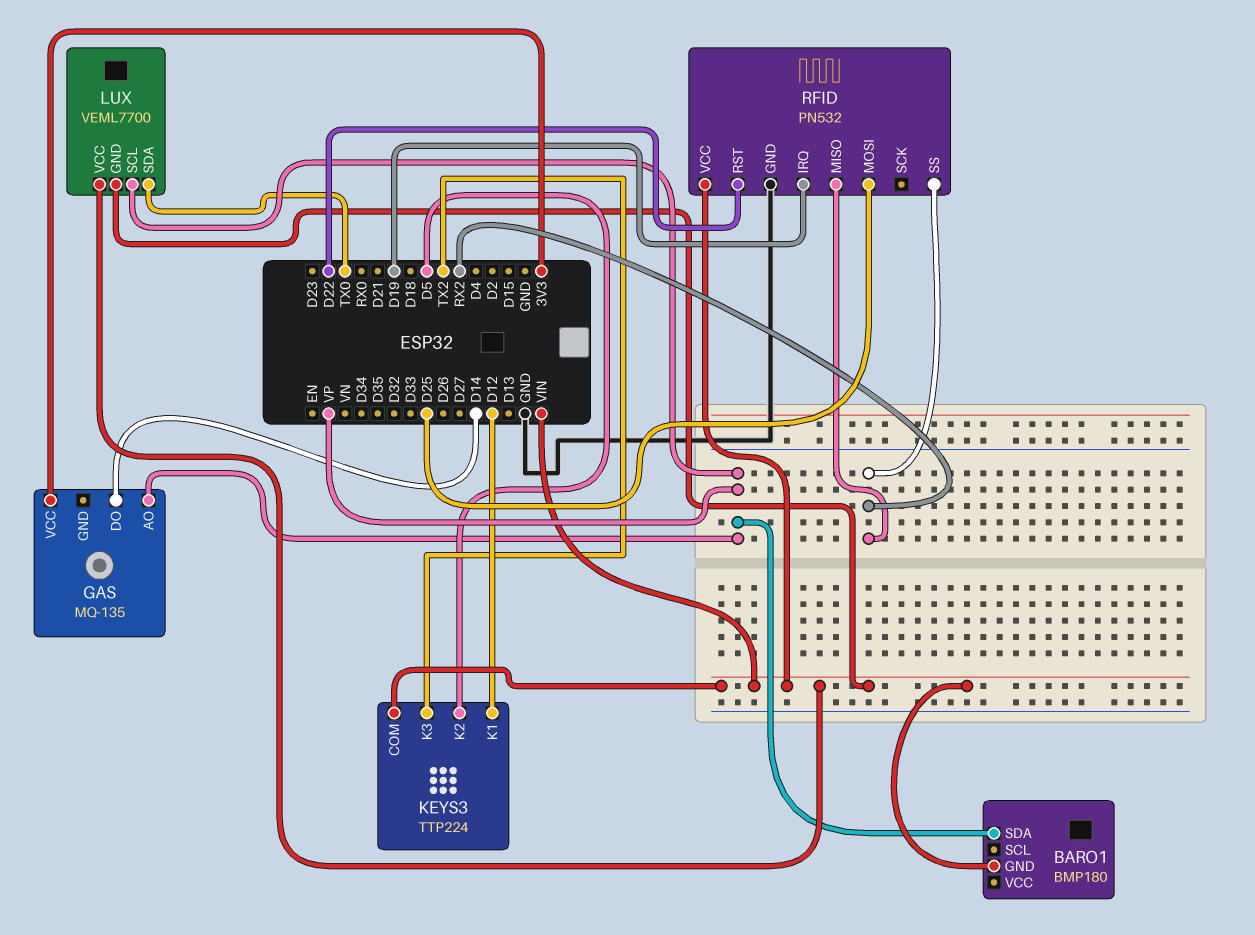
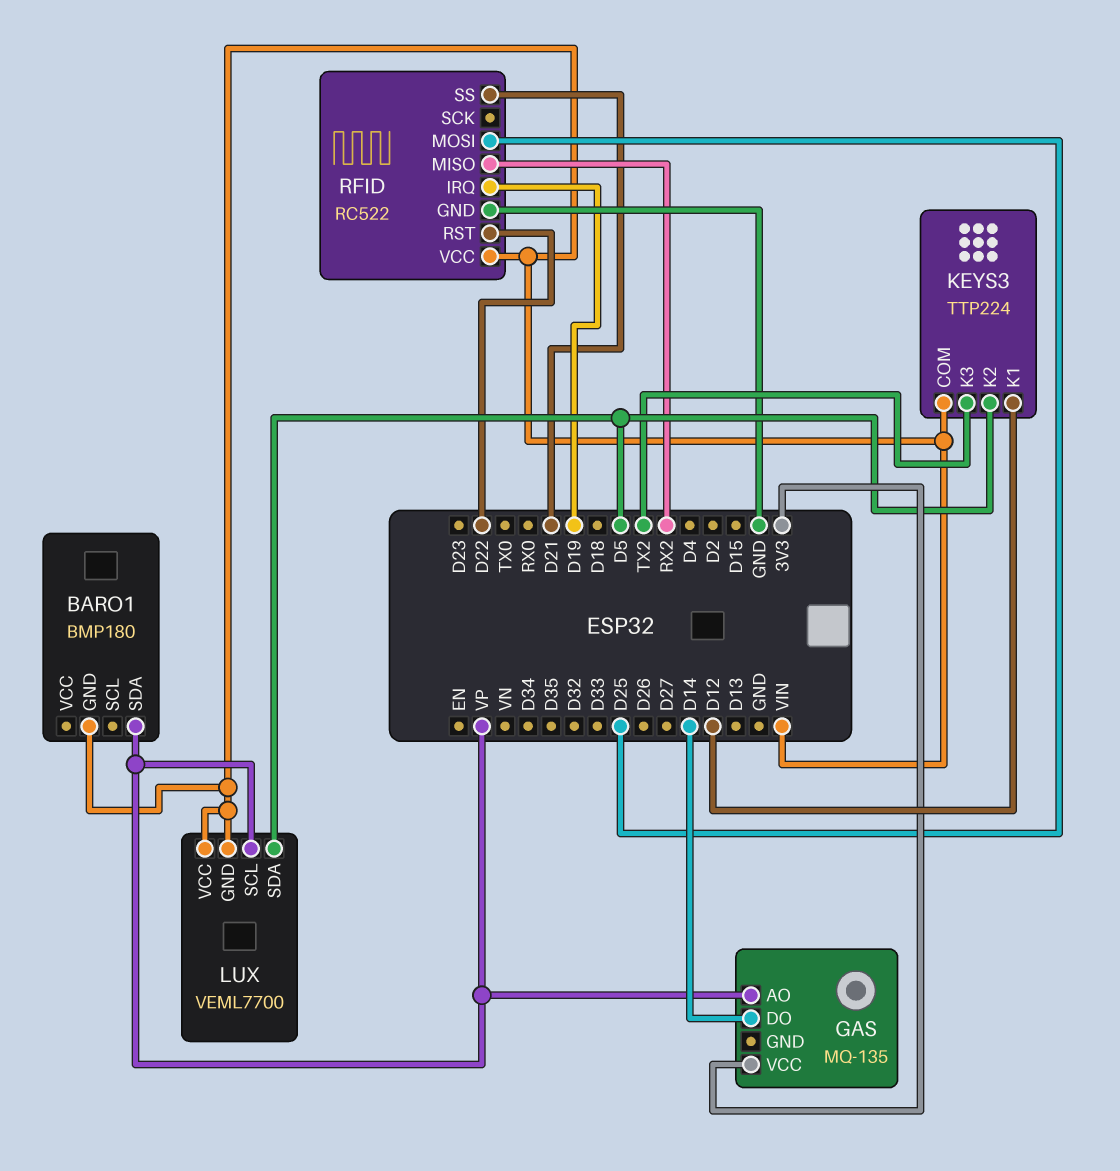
LUX pin SDA: TX0 -> D5
RFID: PN532 -> RC522
RFID pin SS: RX2 -> D21

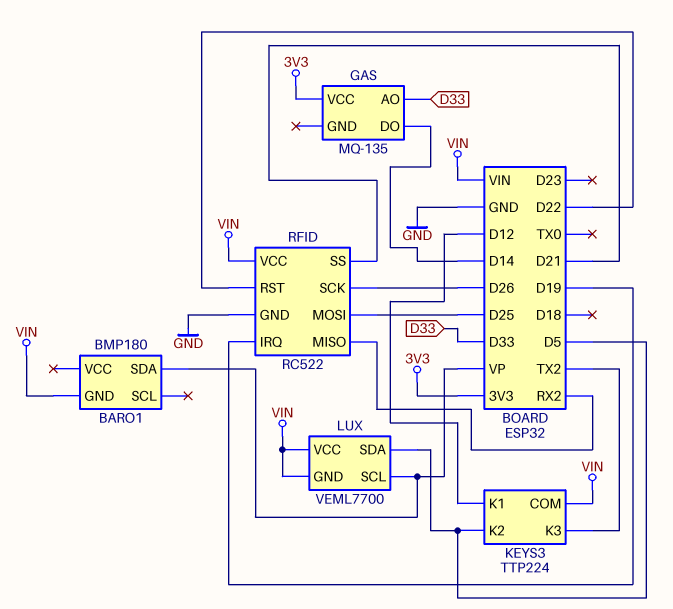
GAS pin AO: VP -> D33
RFID pin SCK: none -> D26

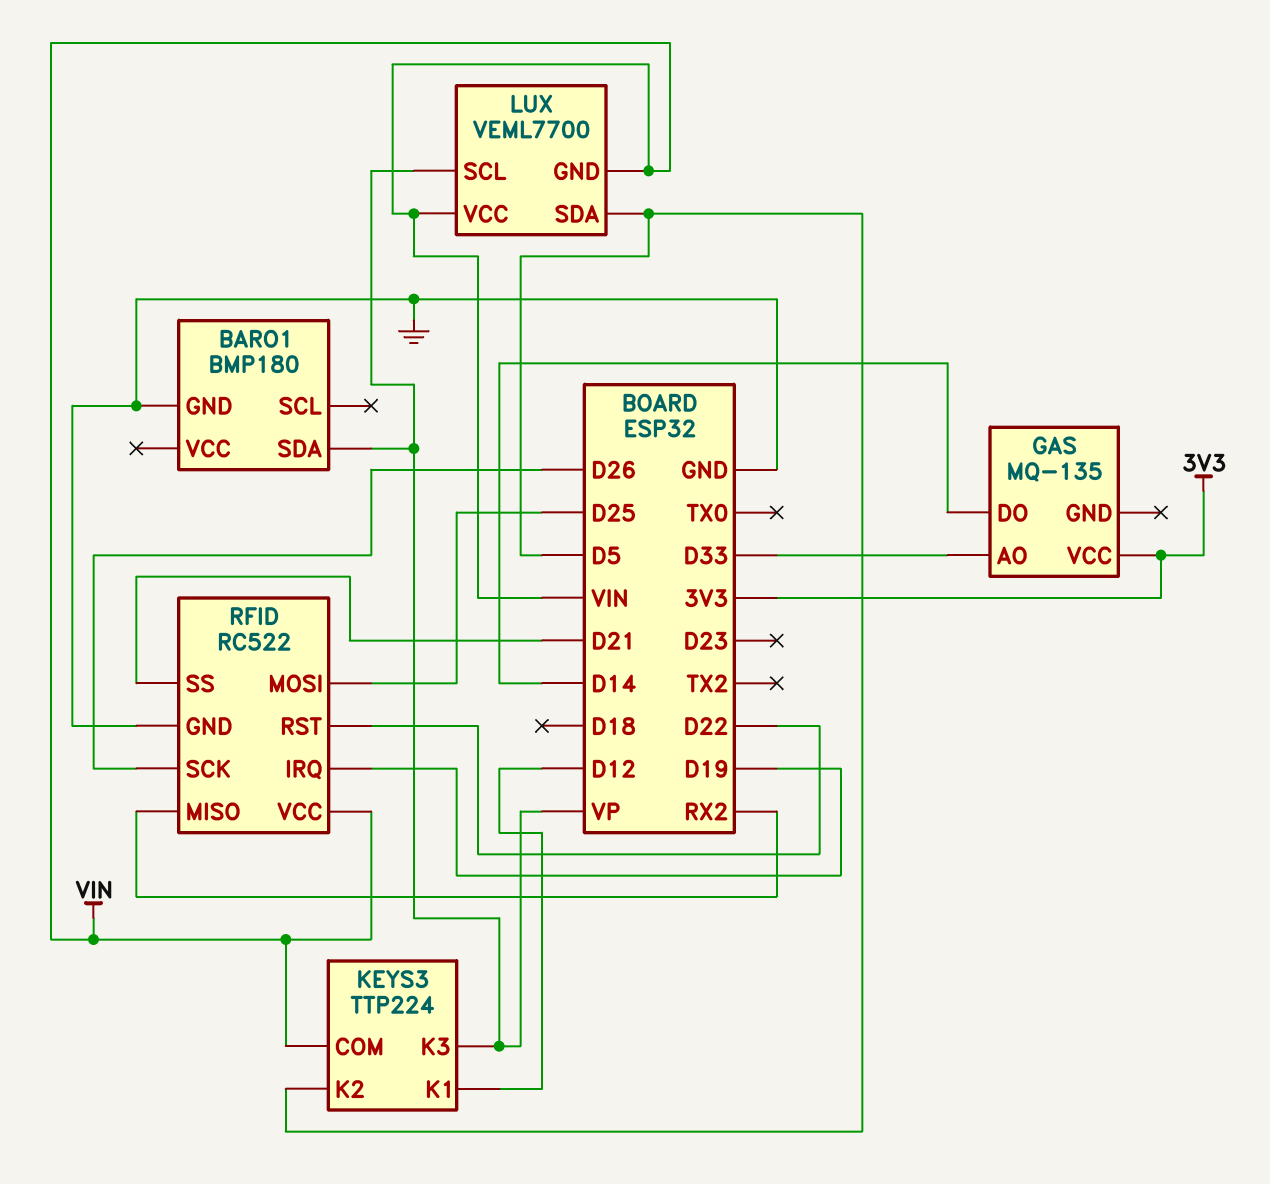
BARO1 pin GND: VIN -> GND
KEYS3 pin K3: TX2 -> VP

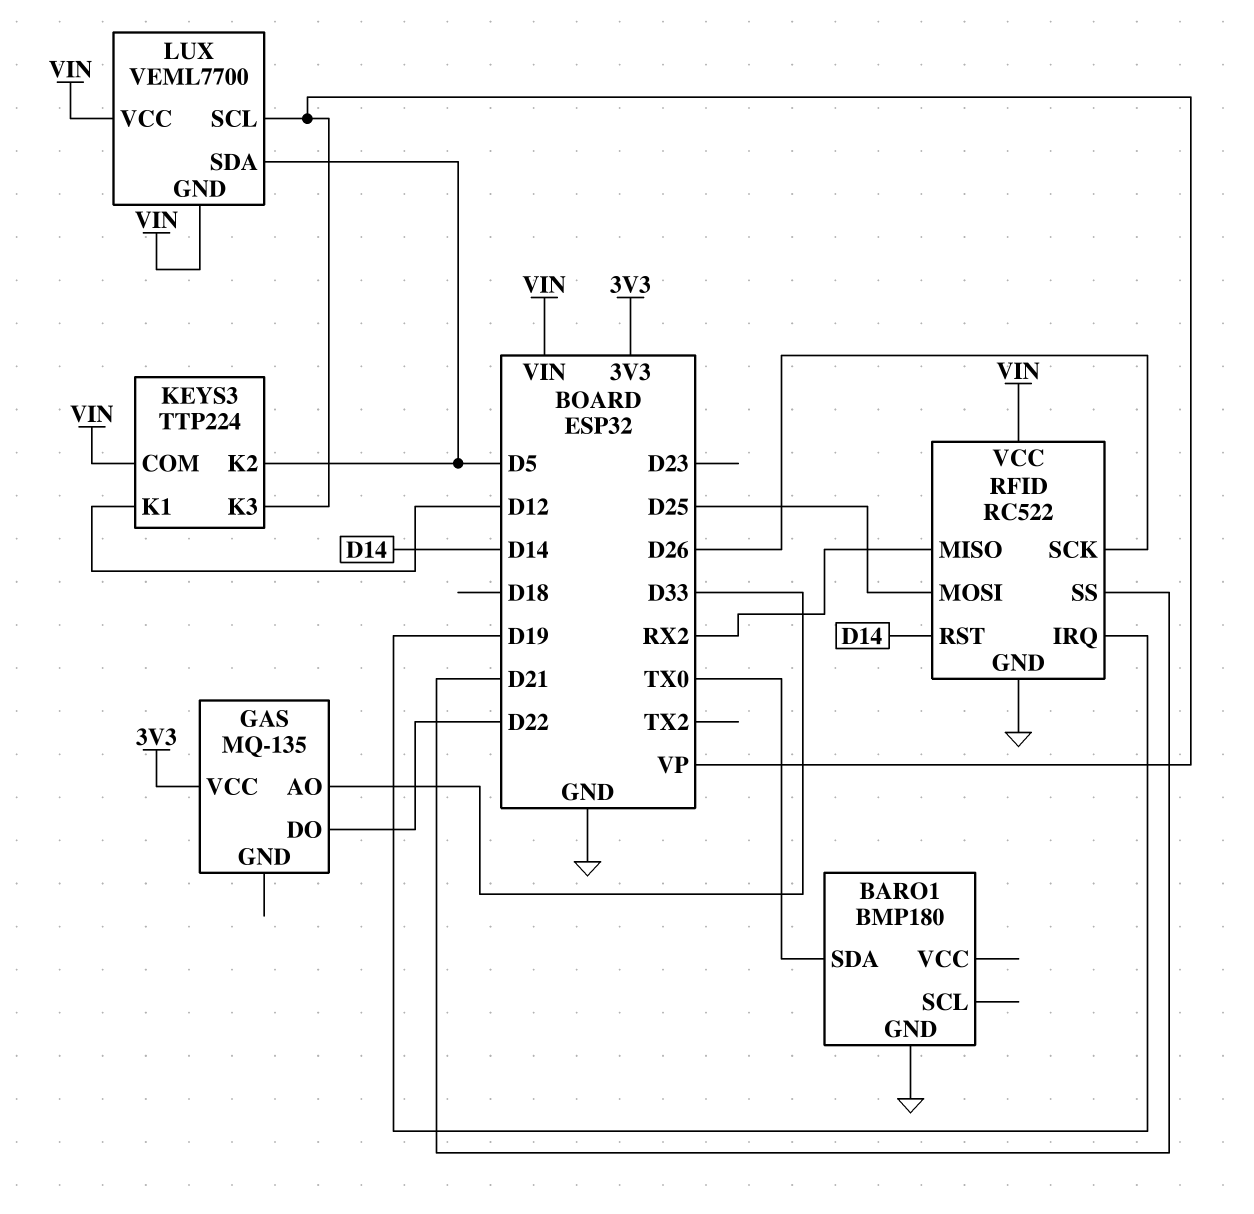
BARO1 pin SDA: VP -> TX0
GAS pin DO: D14 -> D22
RFID pin RST: D22 -> D14

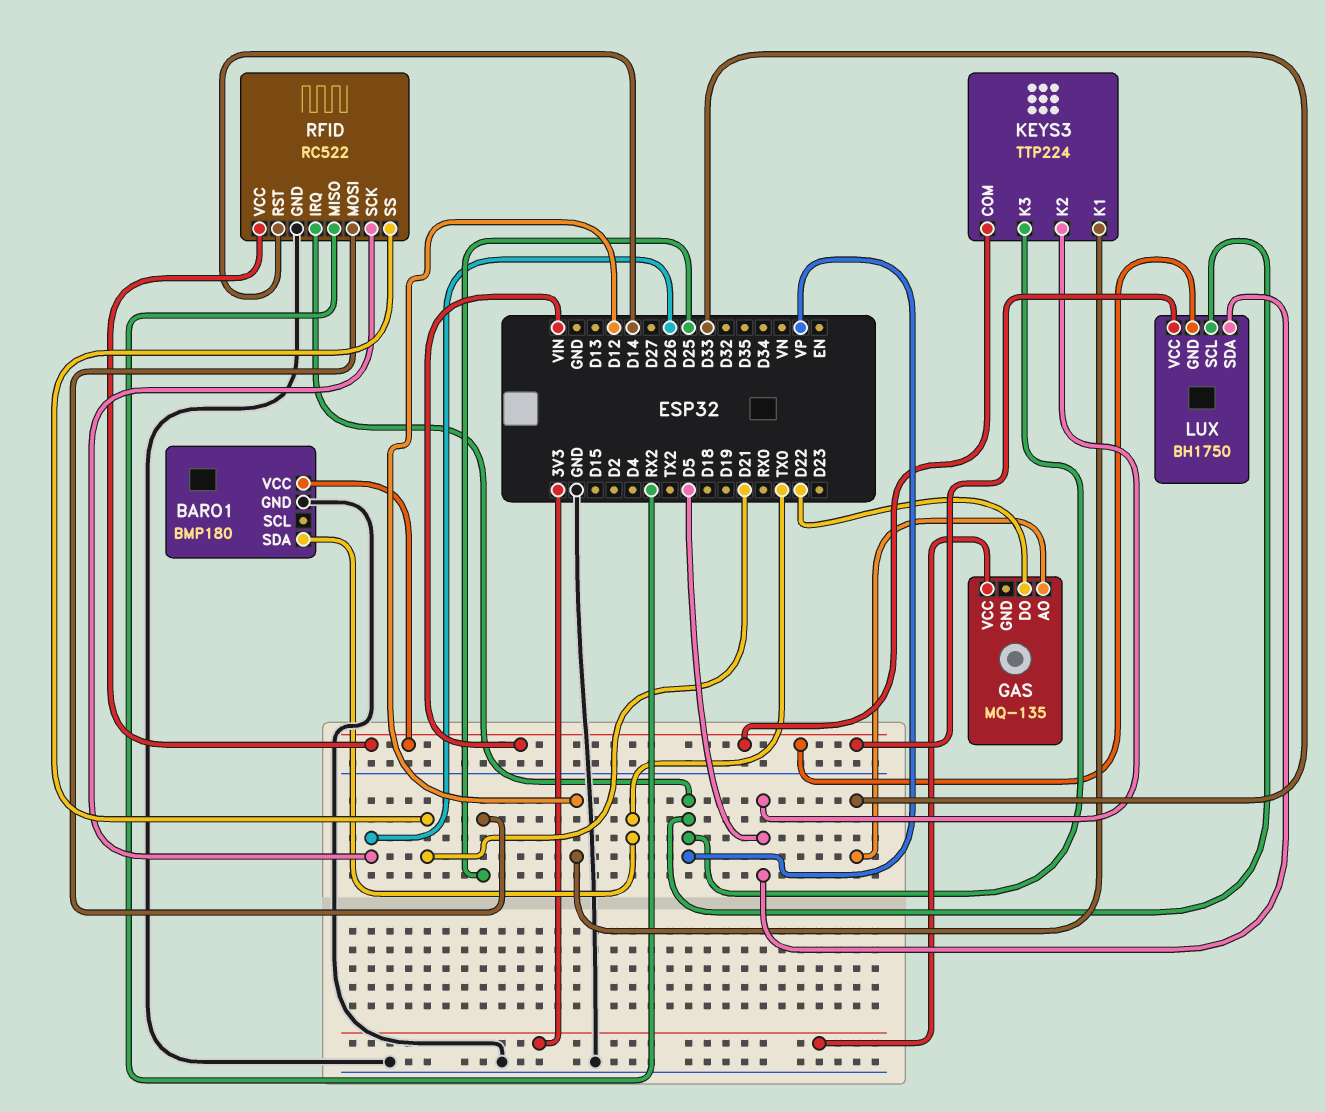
BARO1 pin VCC: none -> VIN
LUX: VEML7700 -> BH1750
RFID pin IRQ: D19 -> VP

